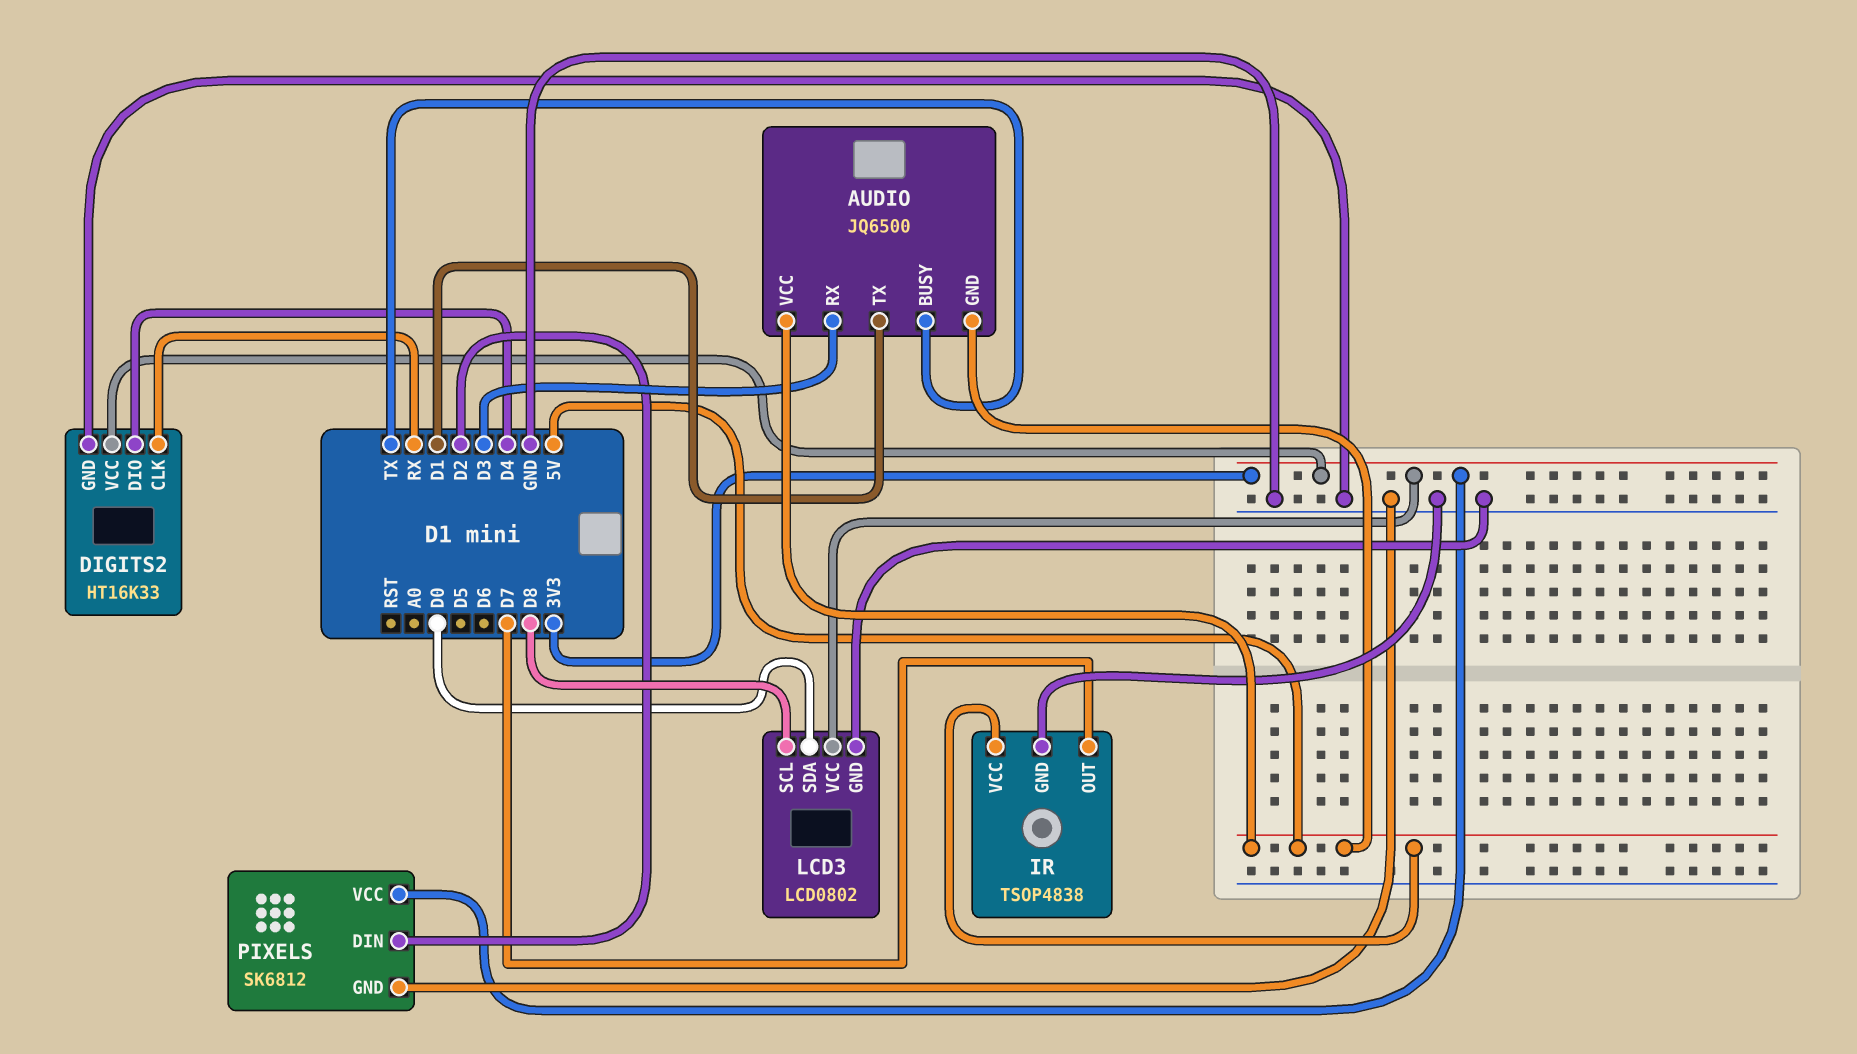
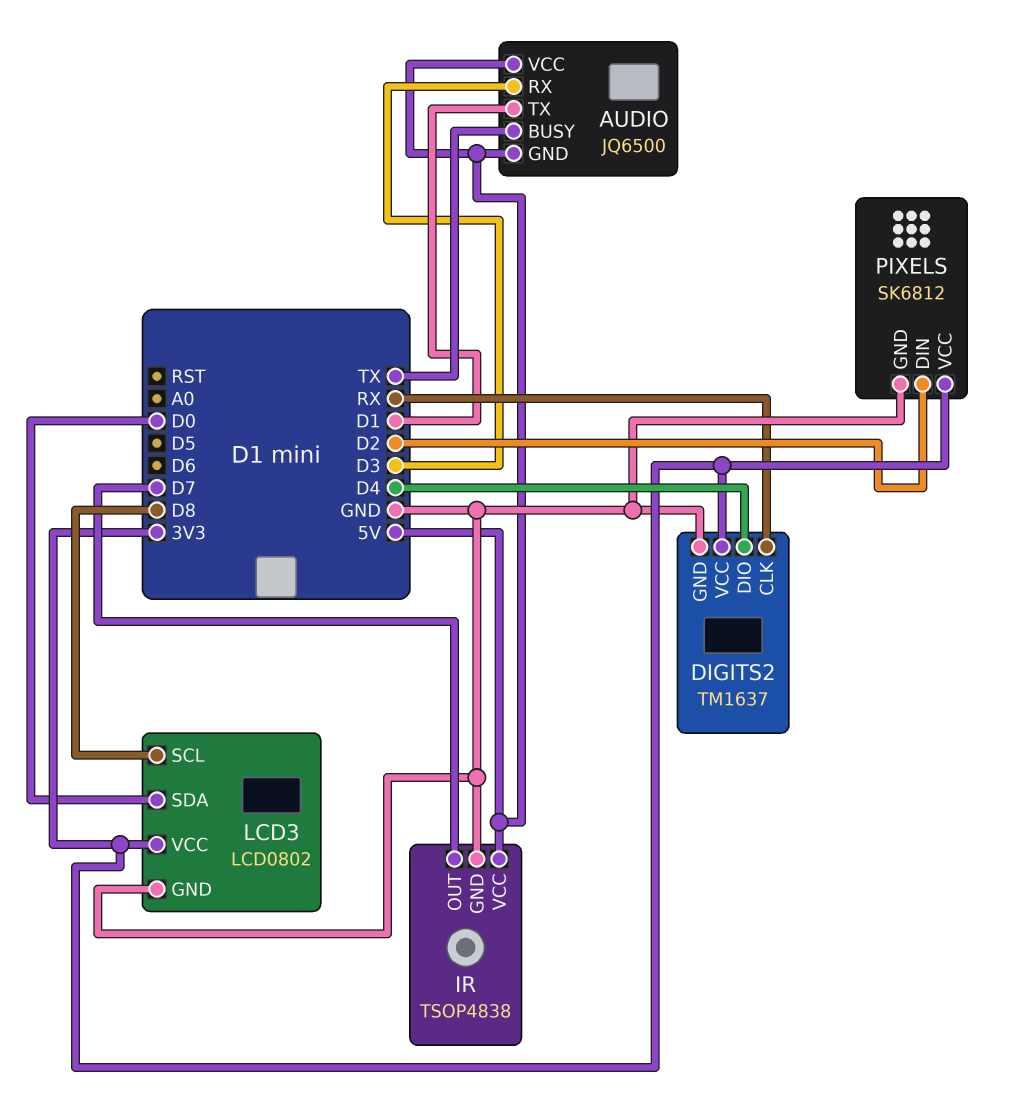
DIGITS2: HT16K33 -> TM1637

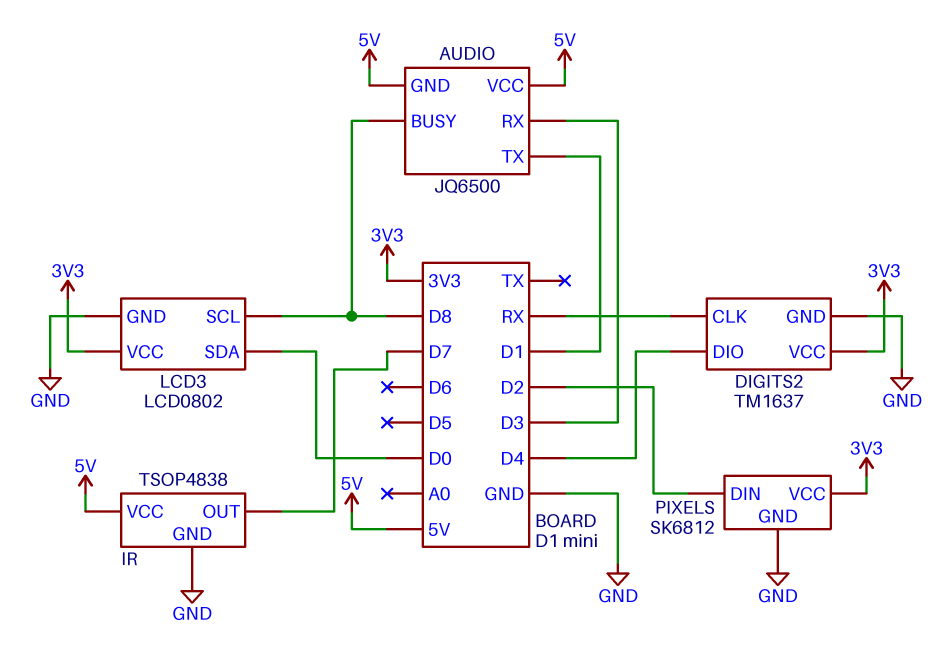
AUDIO pin BUSY: TX -> D8

